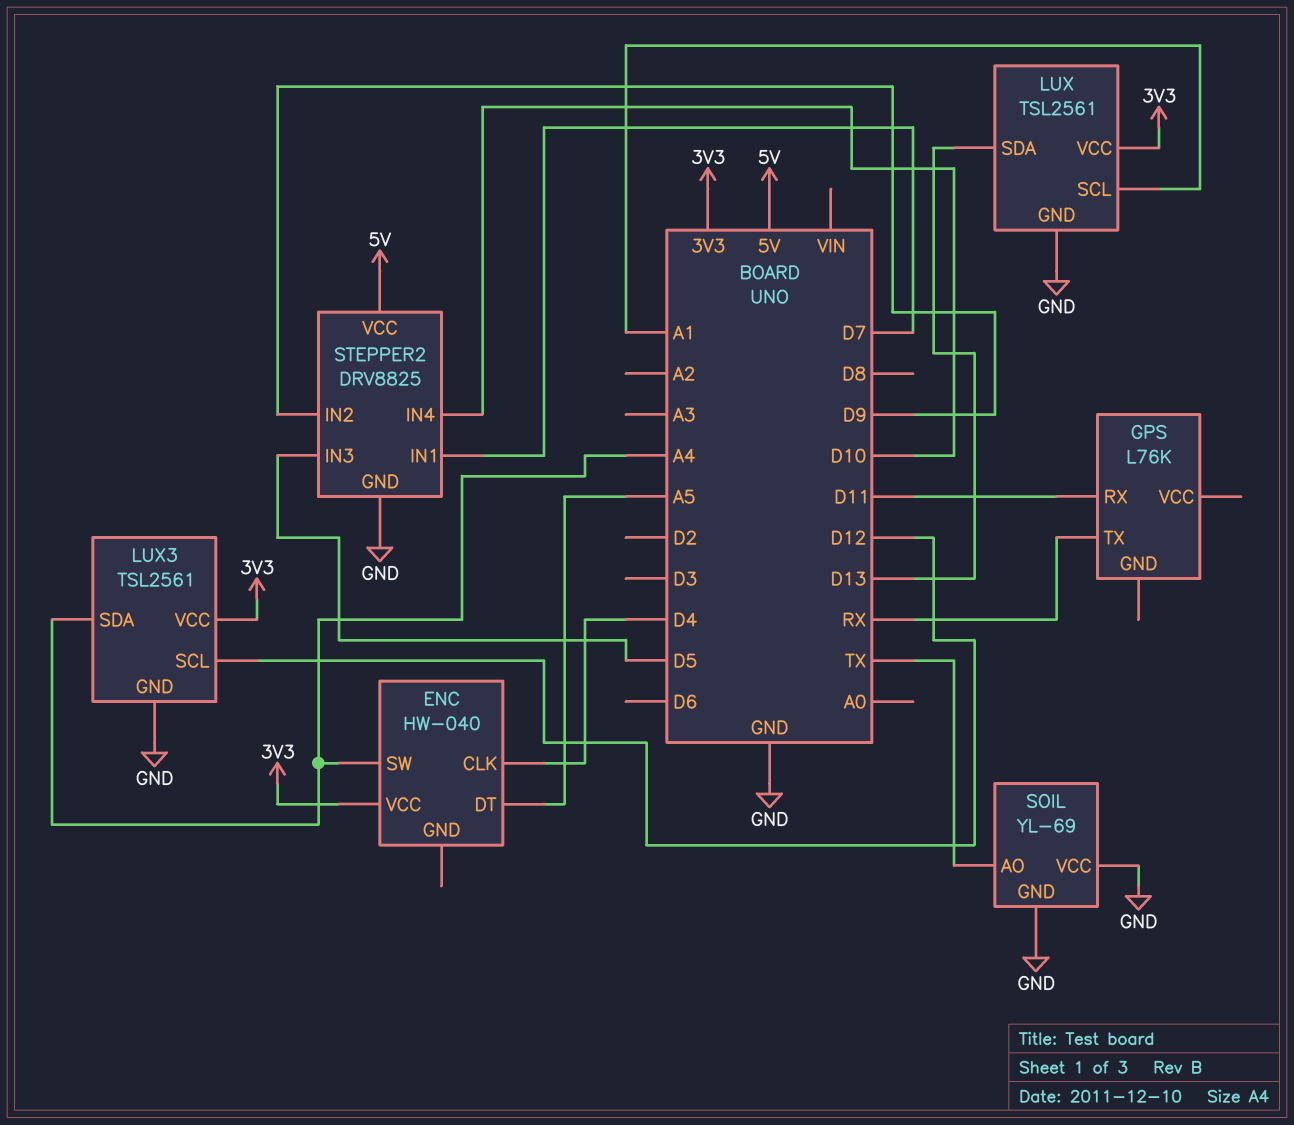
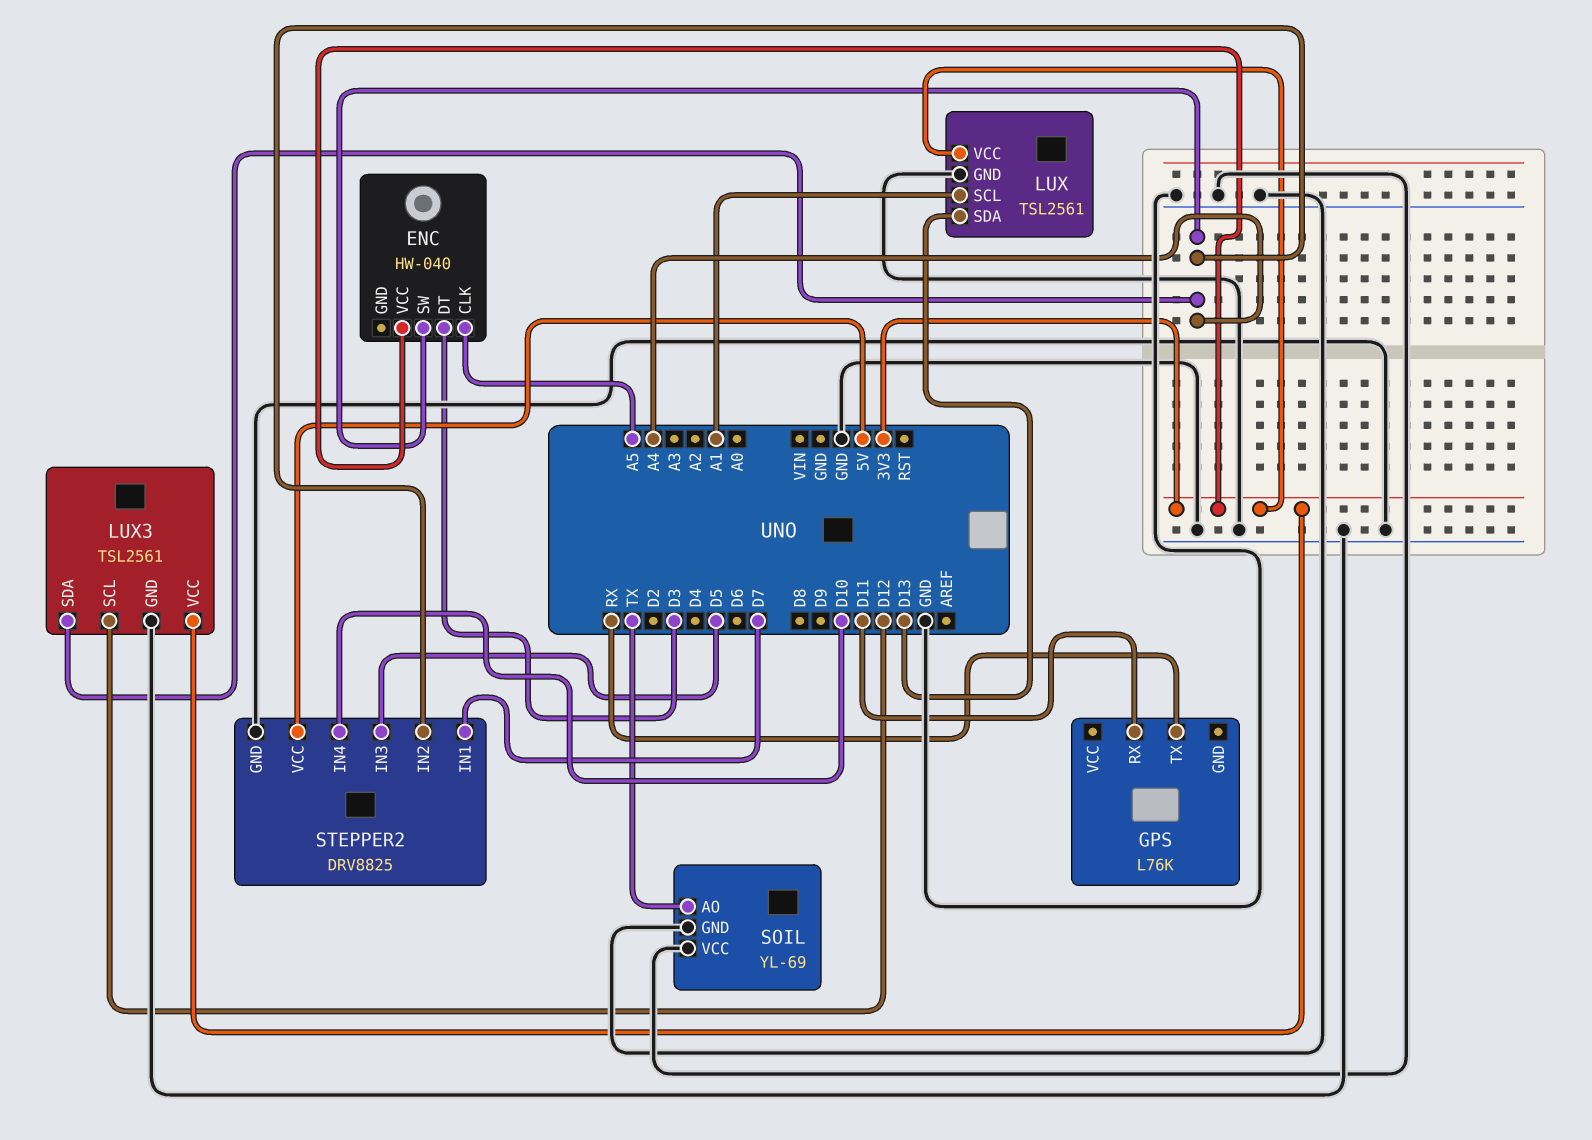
ENC pin CLK: D4 -> A5
ENC pin DT: A5 -> D3
STEPPER2 pin IN2: D9 -> A4

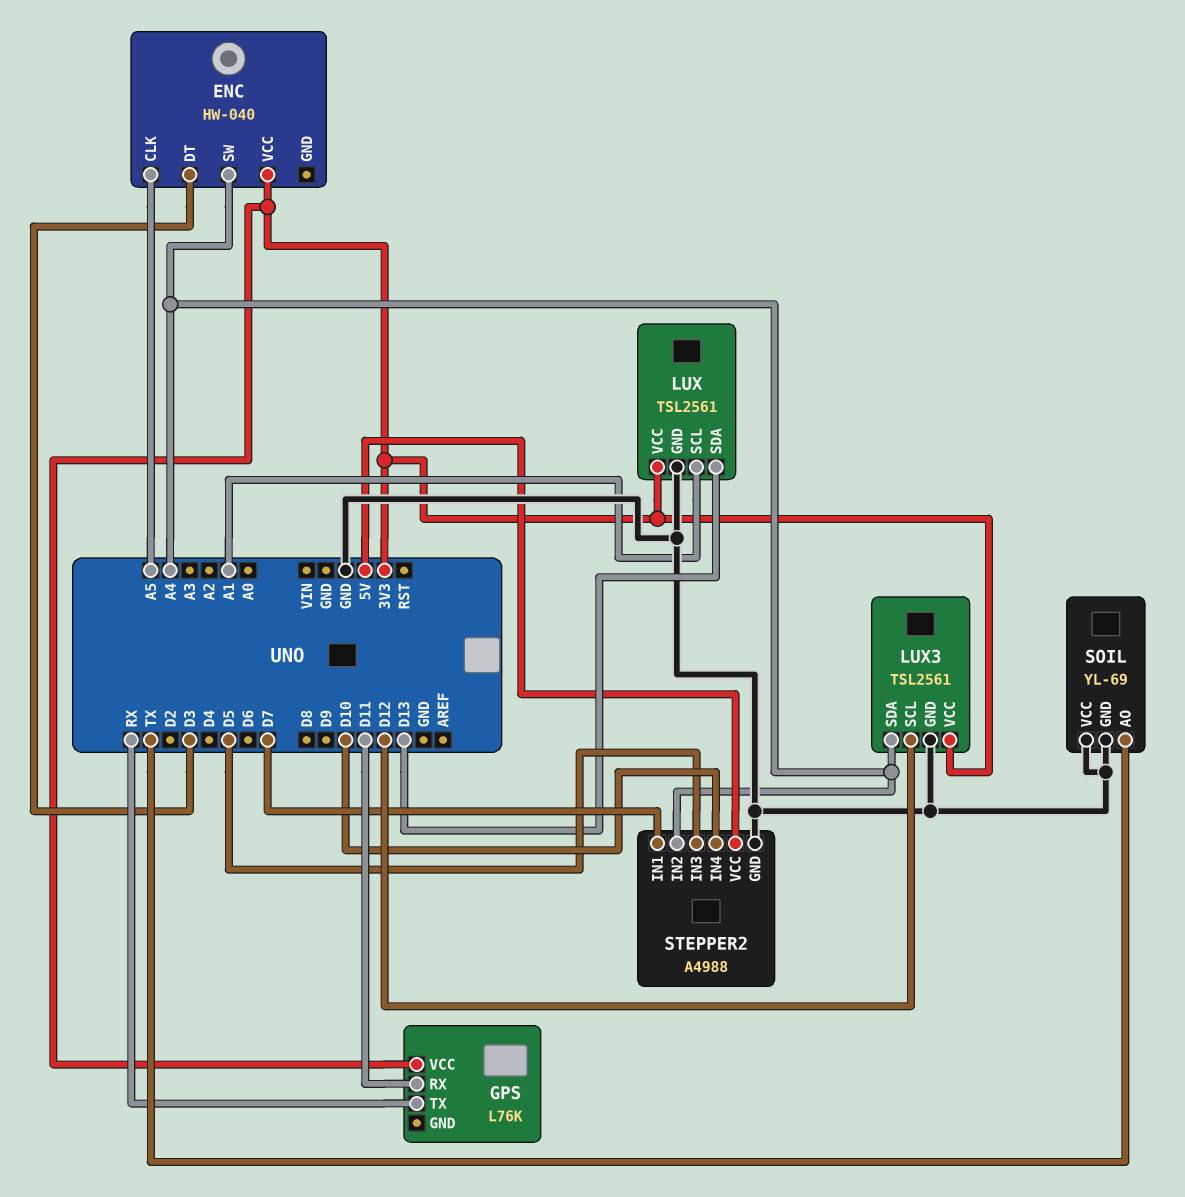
GPS pin VCC: none -> 3V3
STEPPER2: DRV8825 -> A4988

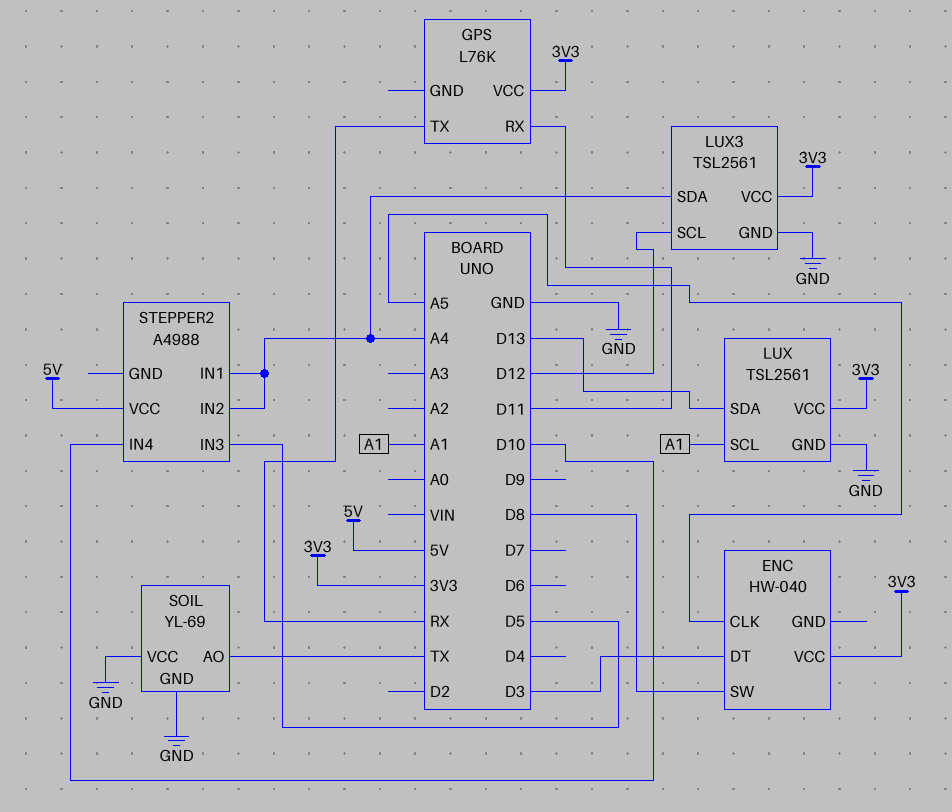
ENC pin SW: A4 -> D8
STEPPER2 pin GND: GND -> none
STEPPER2 pin IN1: D7 -> A4

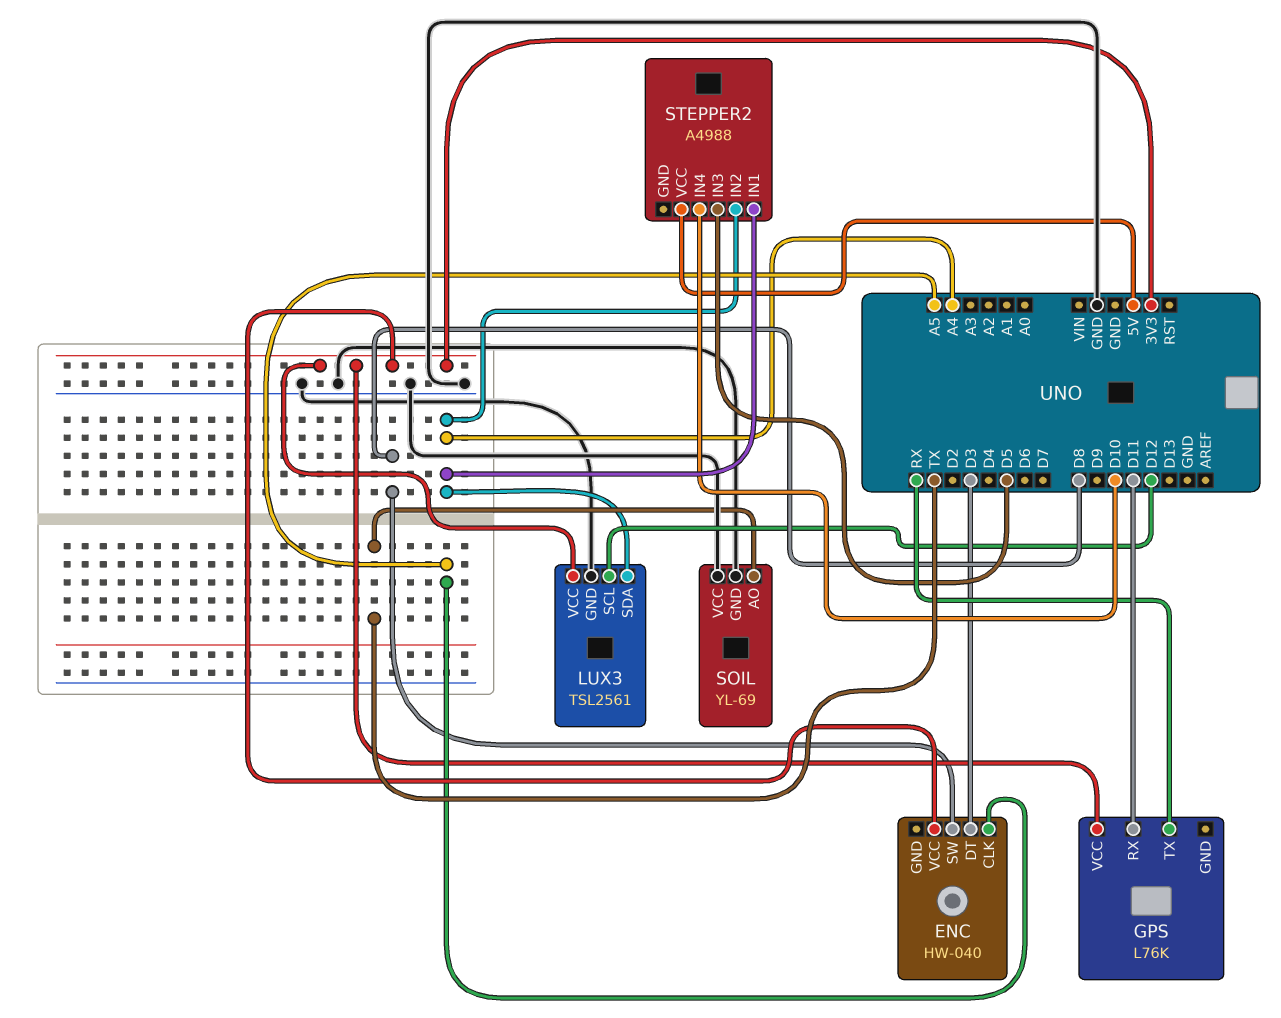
LUX: TSL2561 -> none
LUX pin GND: GND -> none
LUX pin SCL: A1 -> none
LUX pin SDA: D13 -> none
LUX pin VCC: 3V3 -> none

